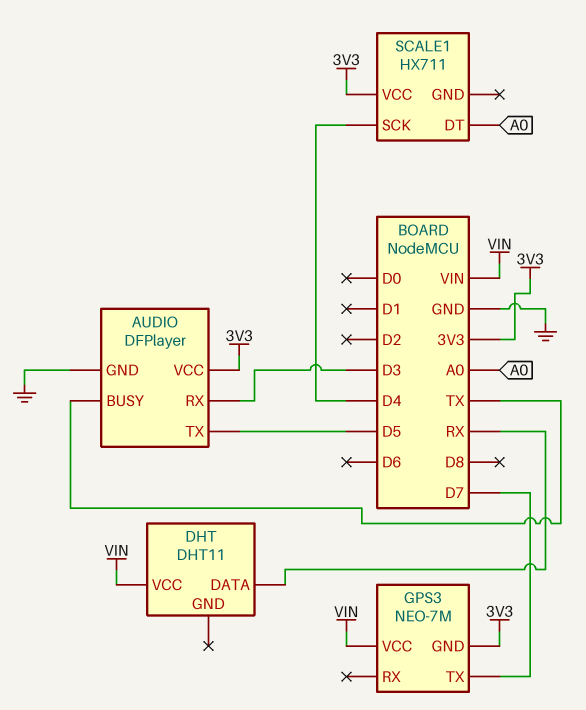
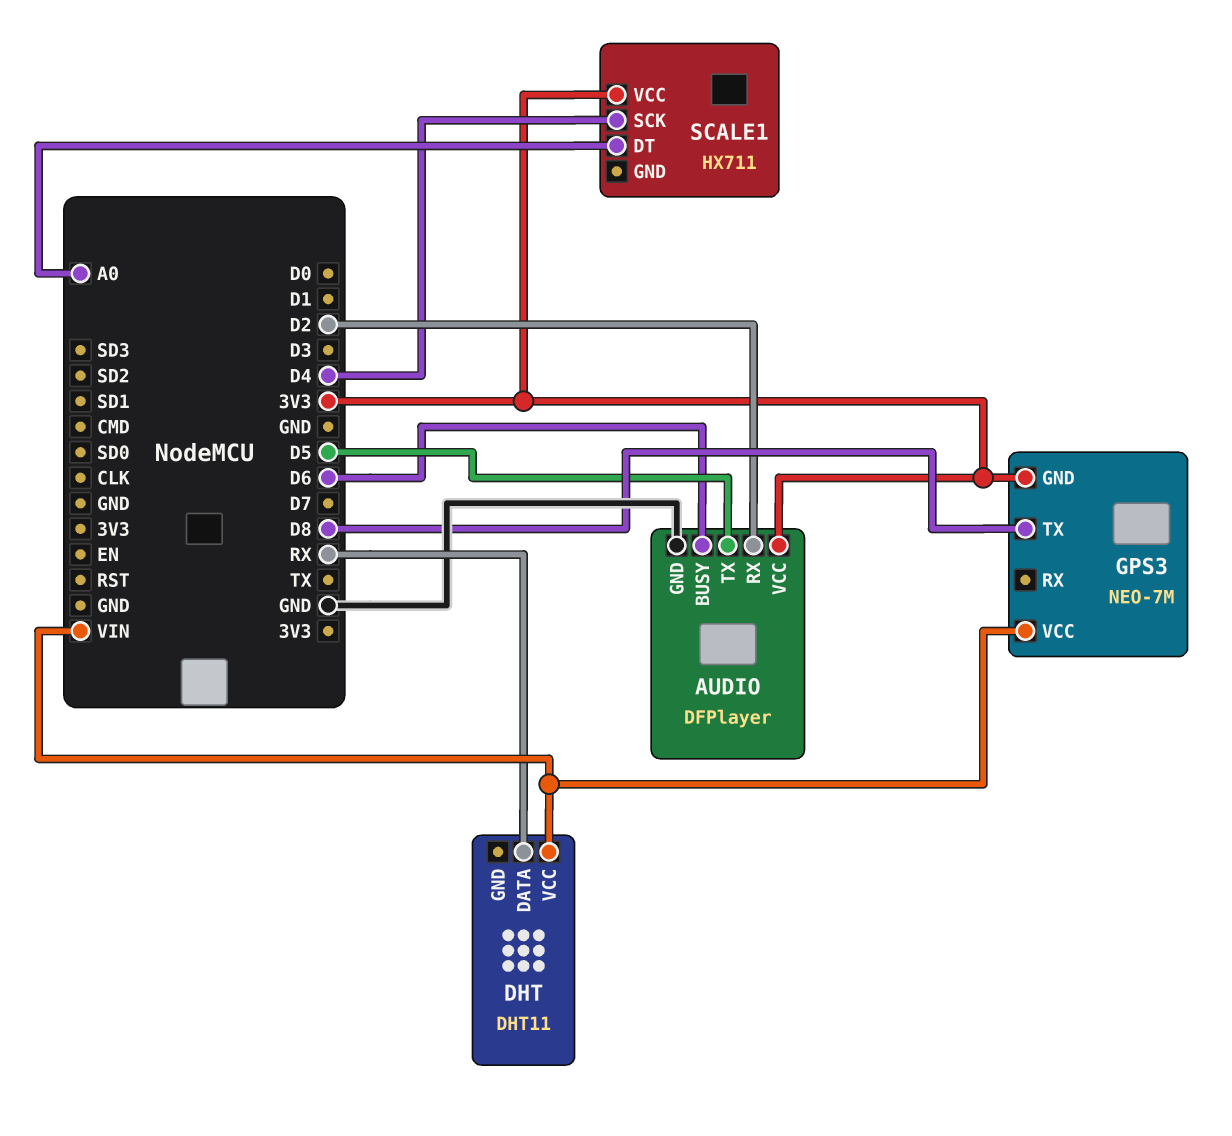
AUDIO pin BUSY: TX -> D6
AUDIO pin RX: D3 -> D2
GPS3 pin TX: D7 -> D8

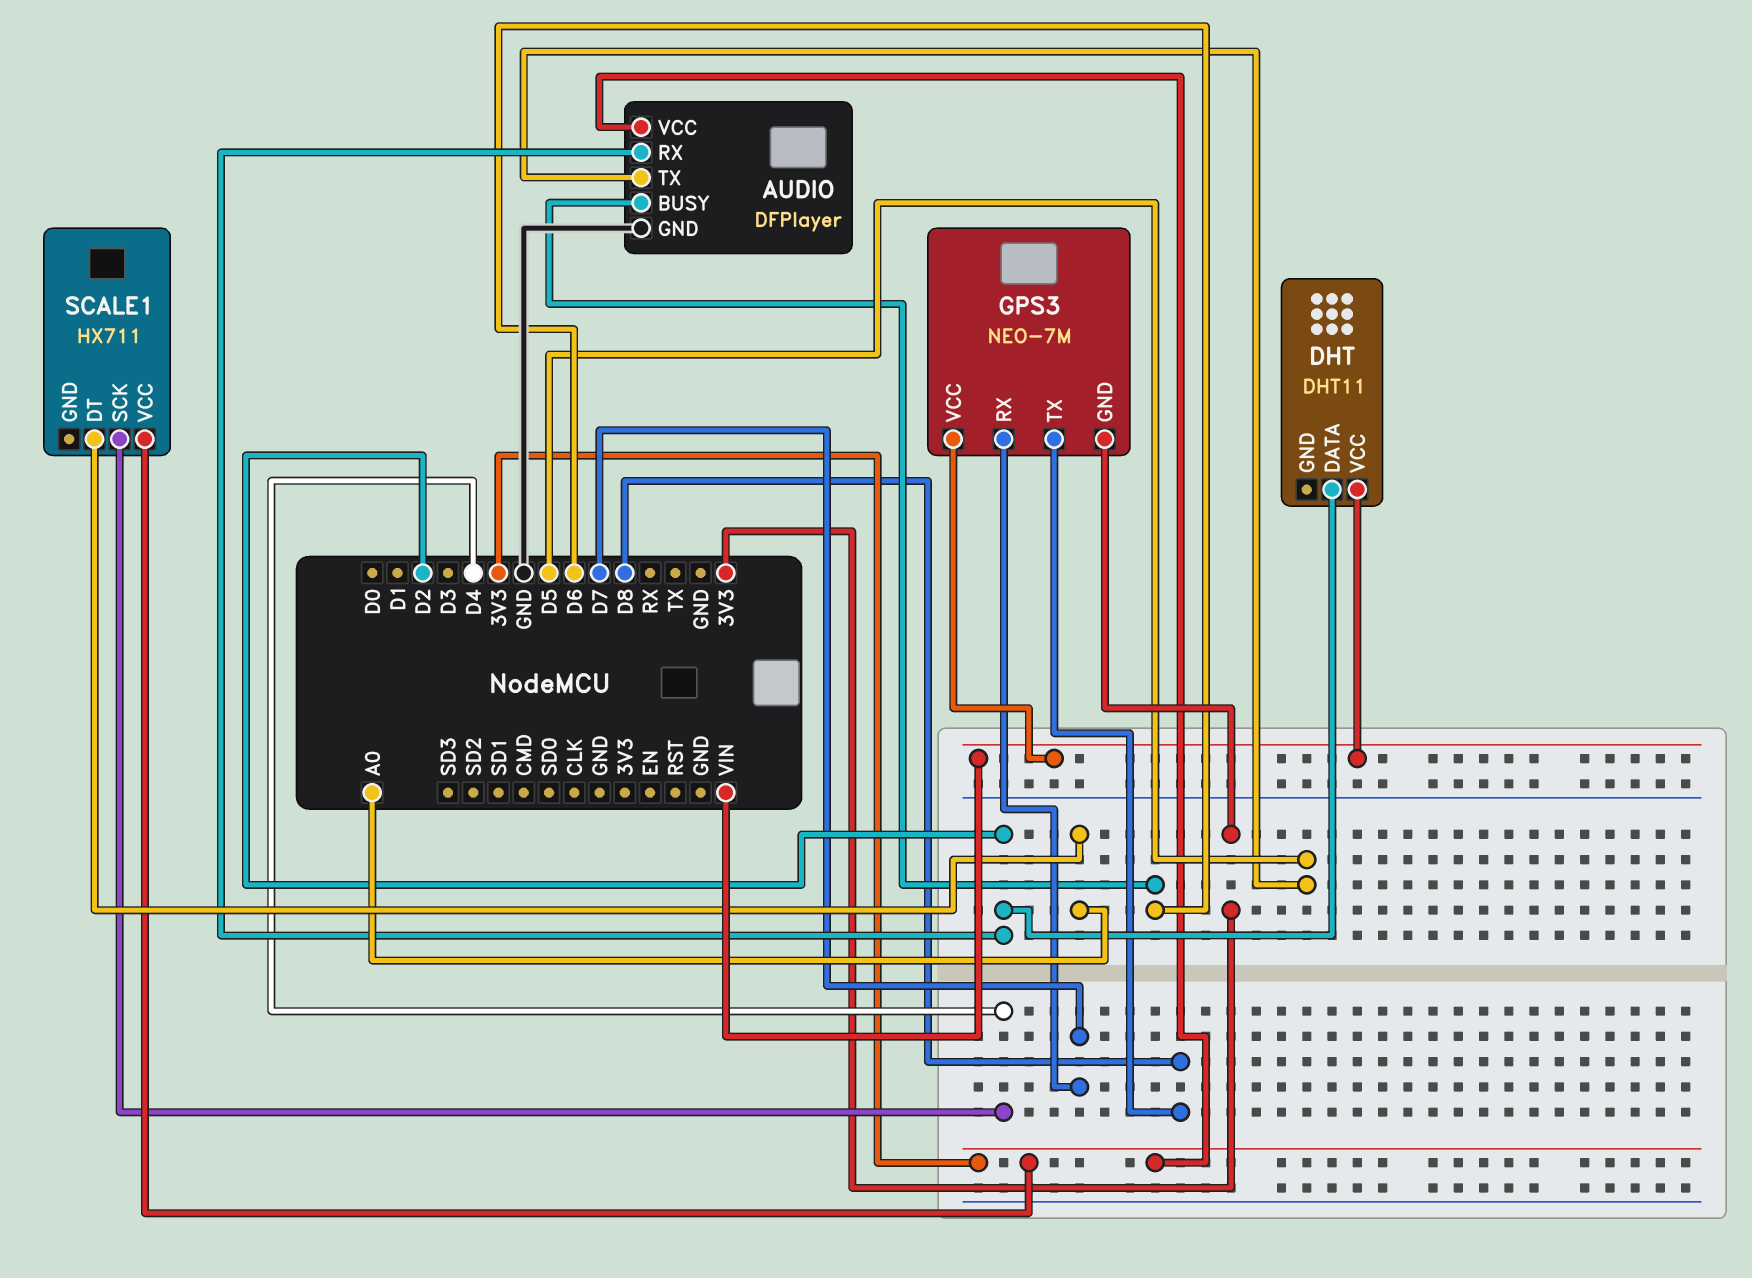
DHT pin DATA: RX -> D2
GPS3 pin RX: none -> D7

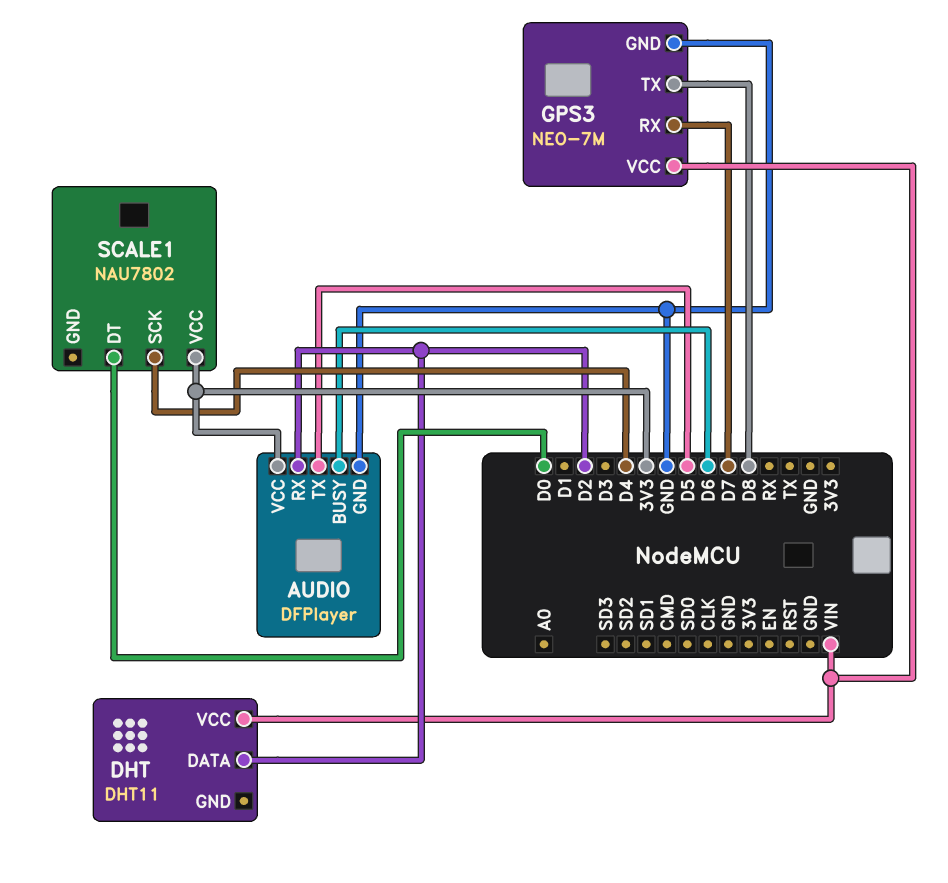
GPS3 pin GND: 3V3 -> GND
SCALE1: HX711 -> NAU7802
SCALE1 pin DT: A0 -> D0

